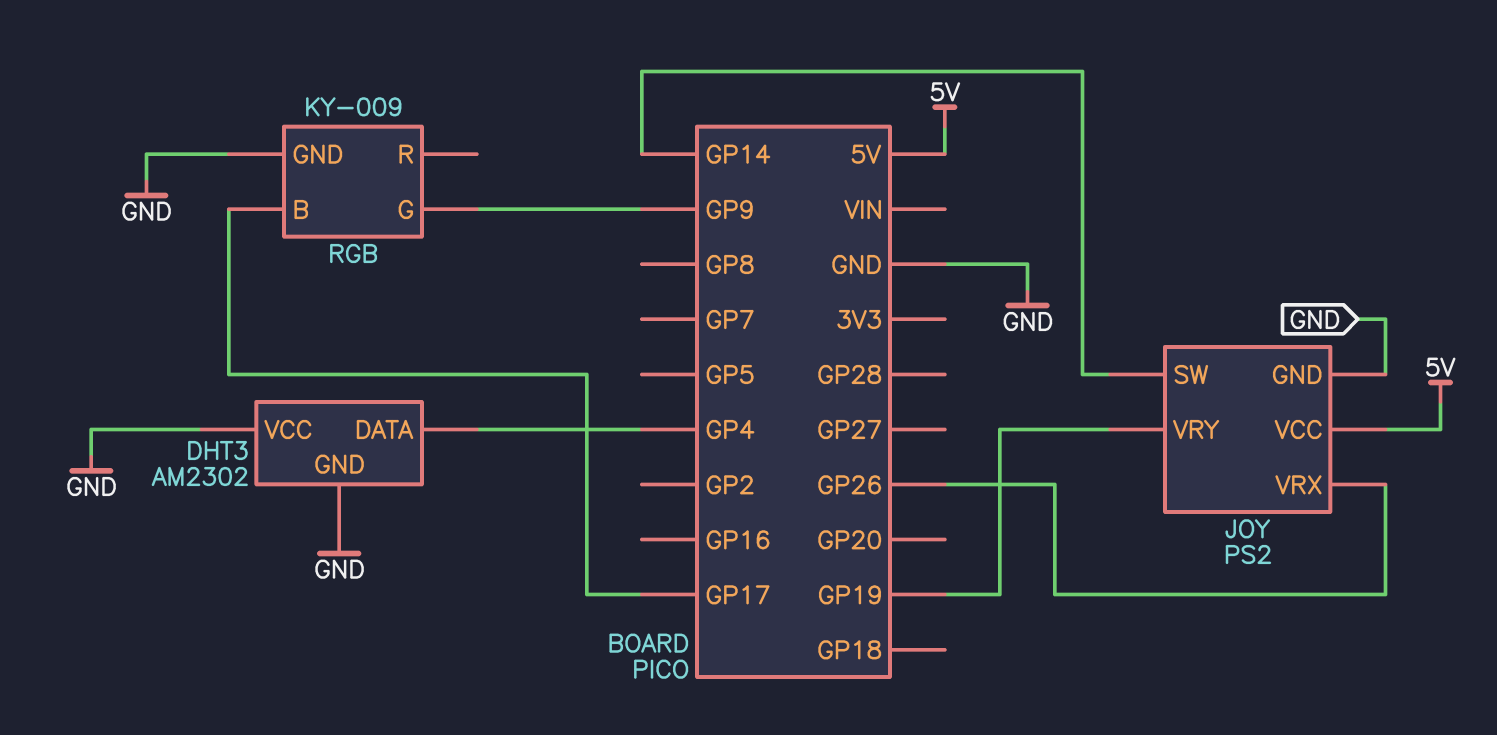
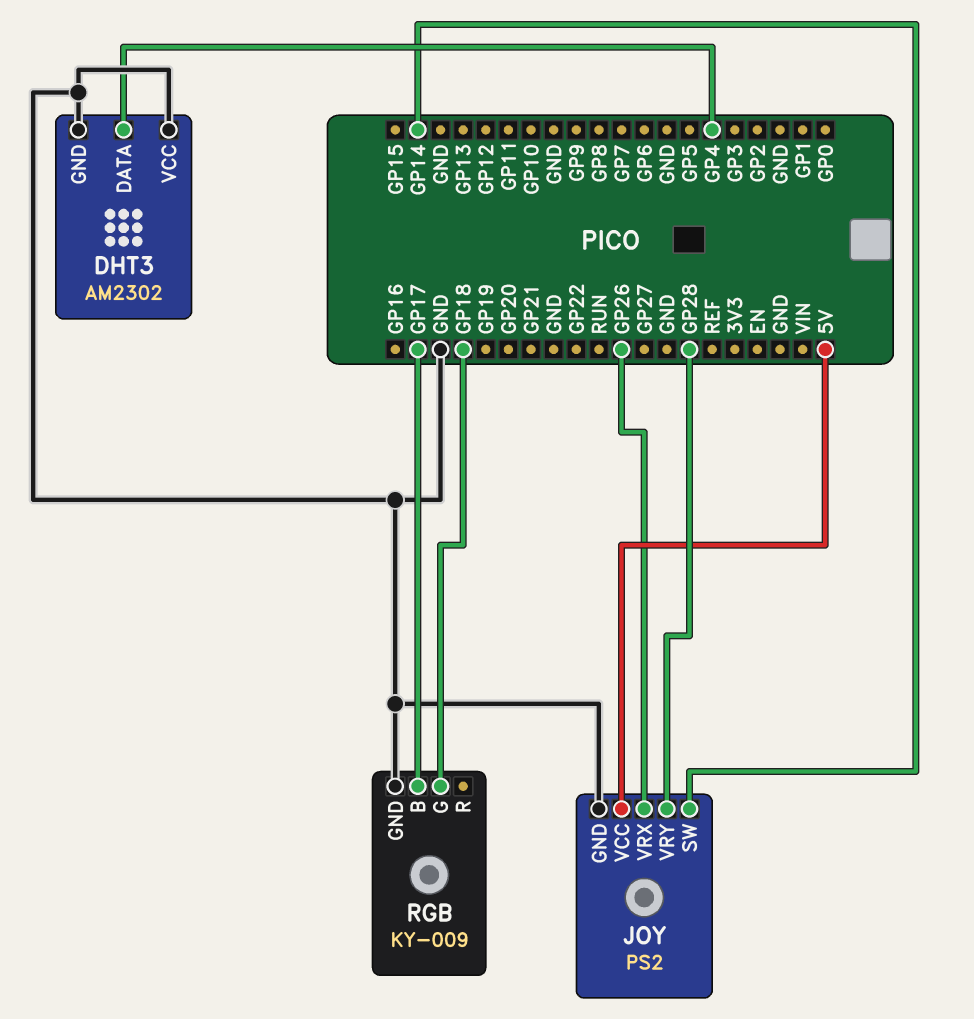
JOY pin VRY: GP19 -> GP28
RGB pin G: GP9 -> GP18

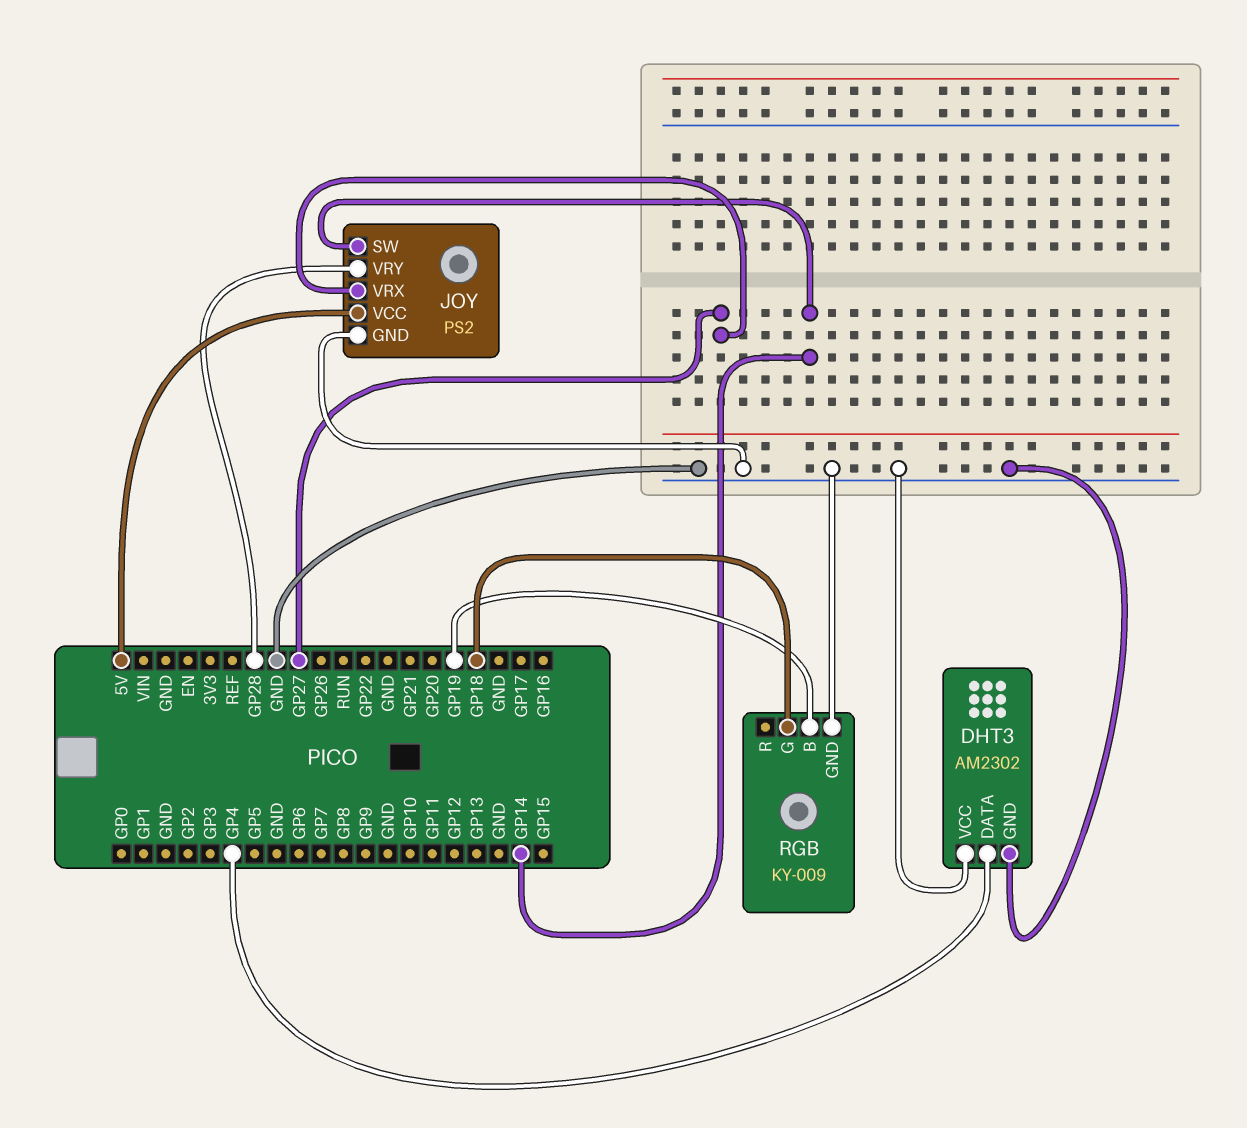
JOY pin VRX: GP26 -> GP27
RGB pin B: GP17 -> GP19

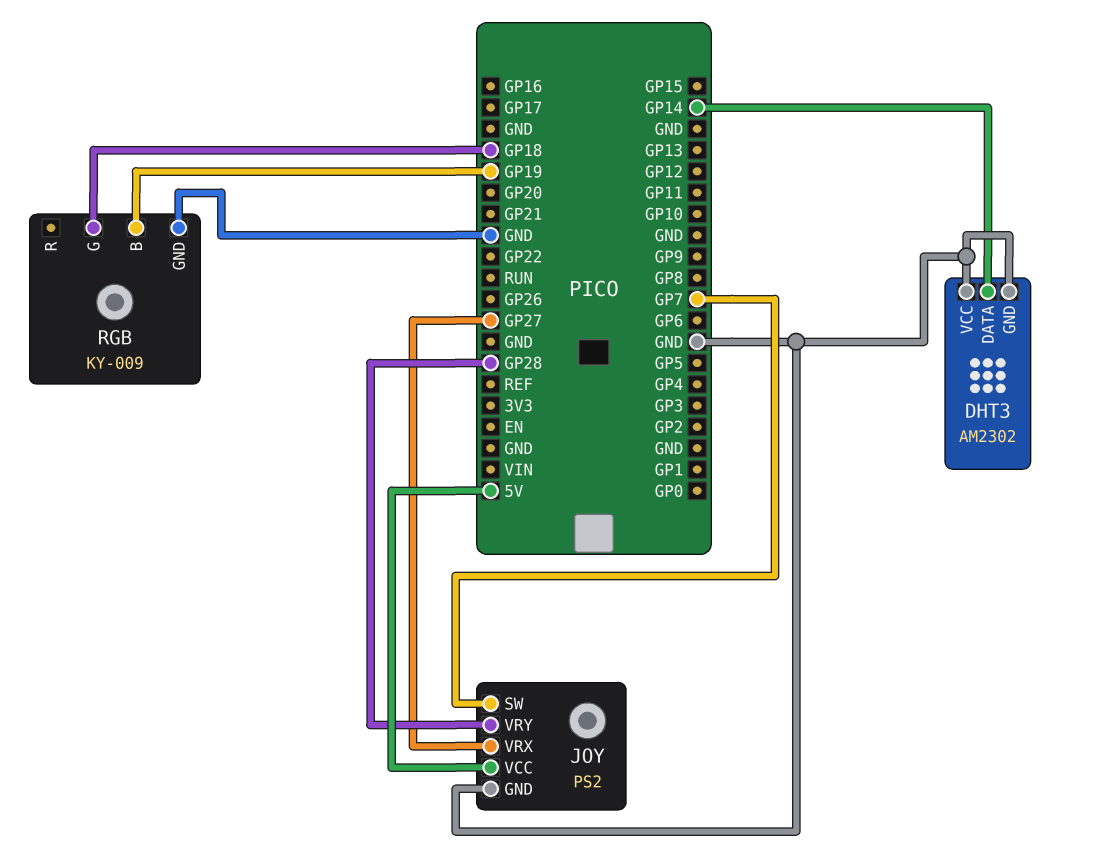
DHT3 pin DATA: GP4 -> GP14
JOY pin SW: GP14 -> GP7

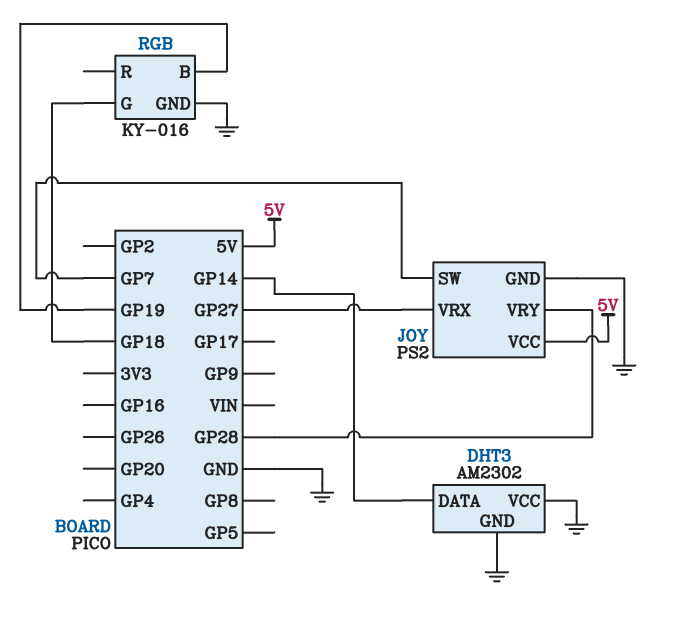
RGB: KY-009 -> KY-016

